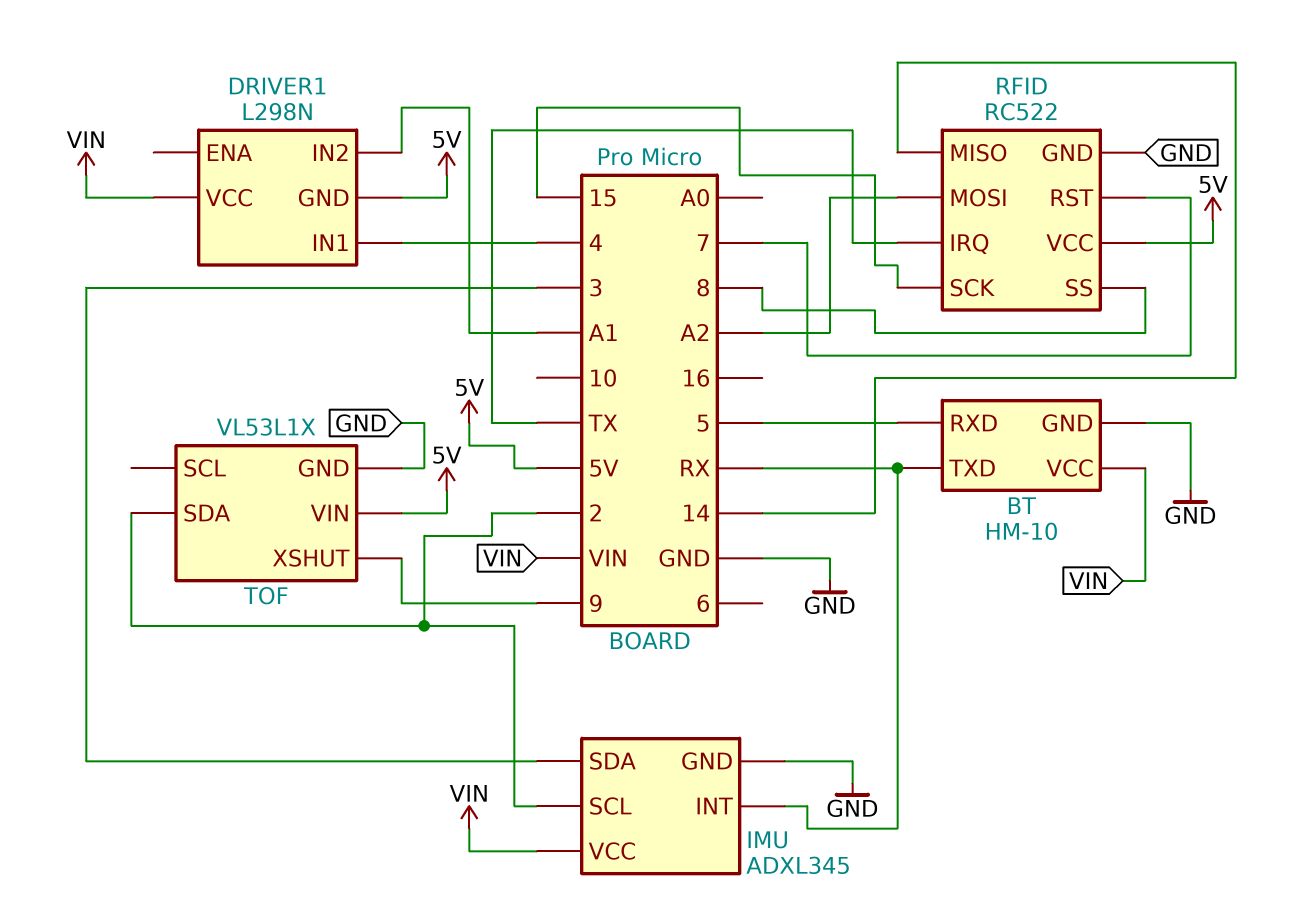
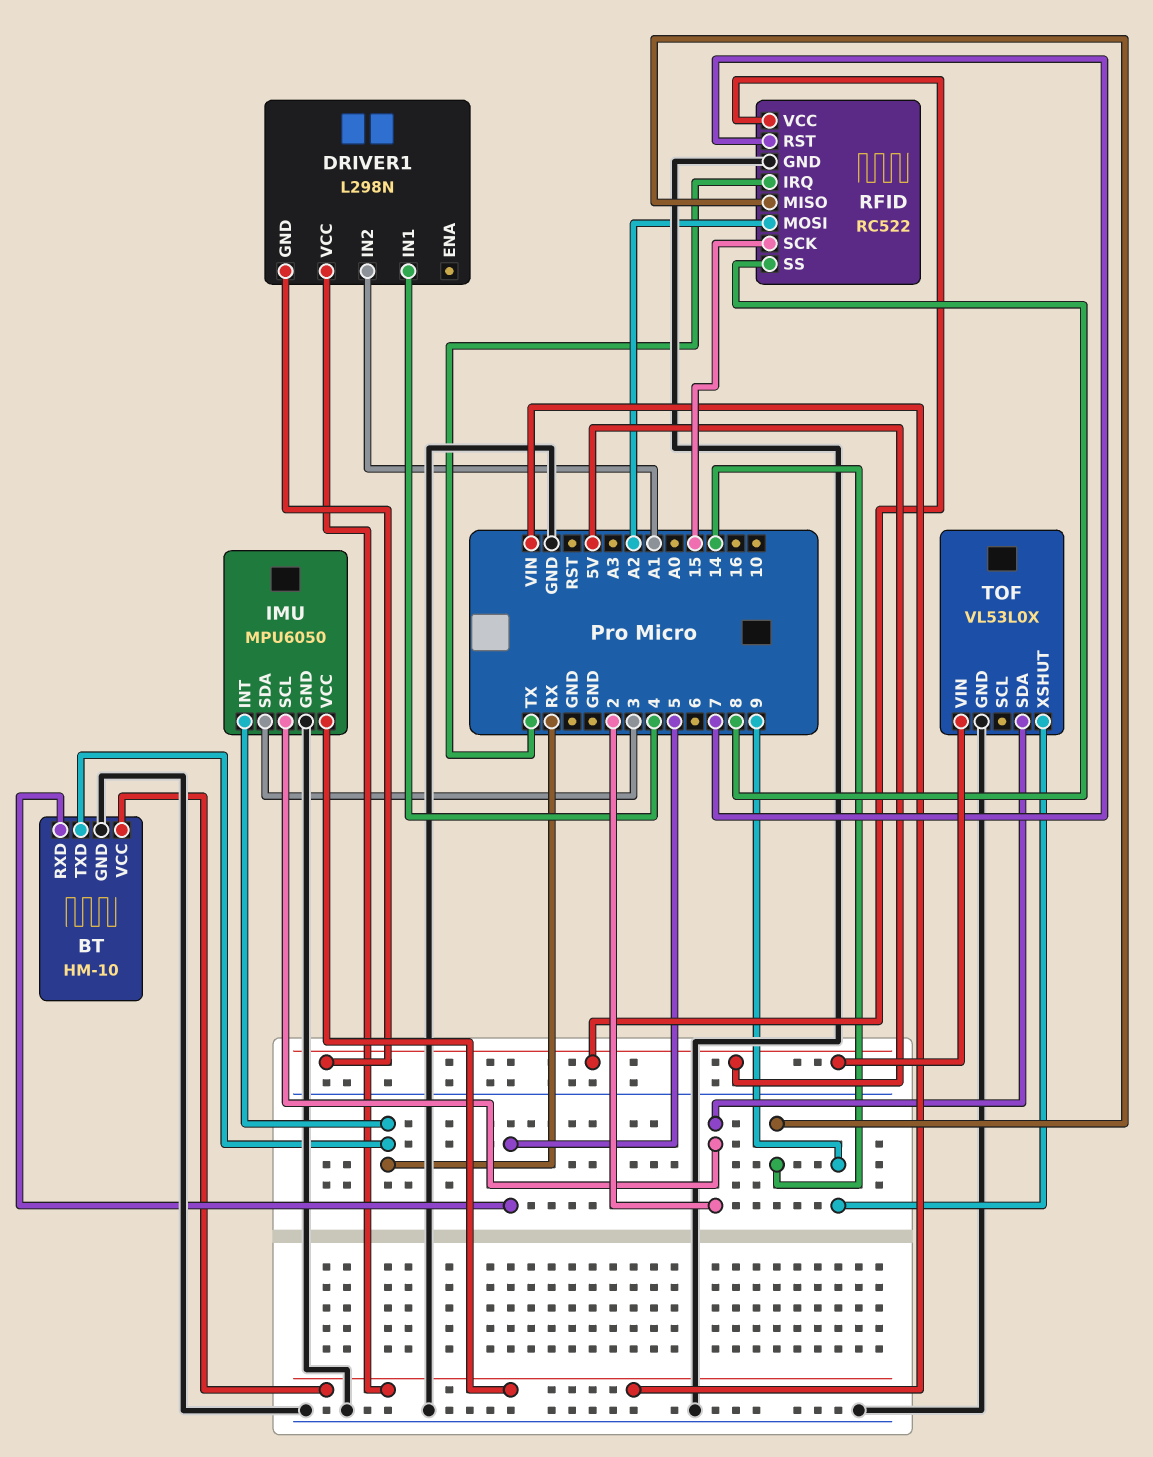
IMU: ADXL345 -> MPU6050
TOF: VL53L1X -> VL53L0X

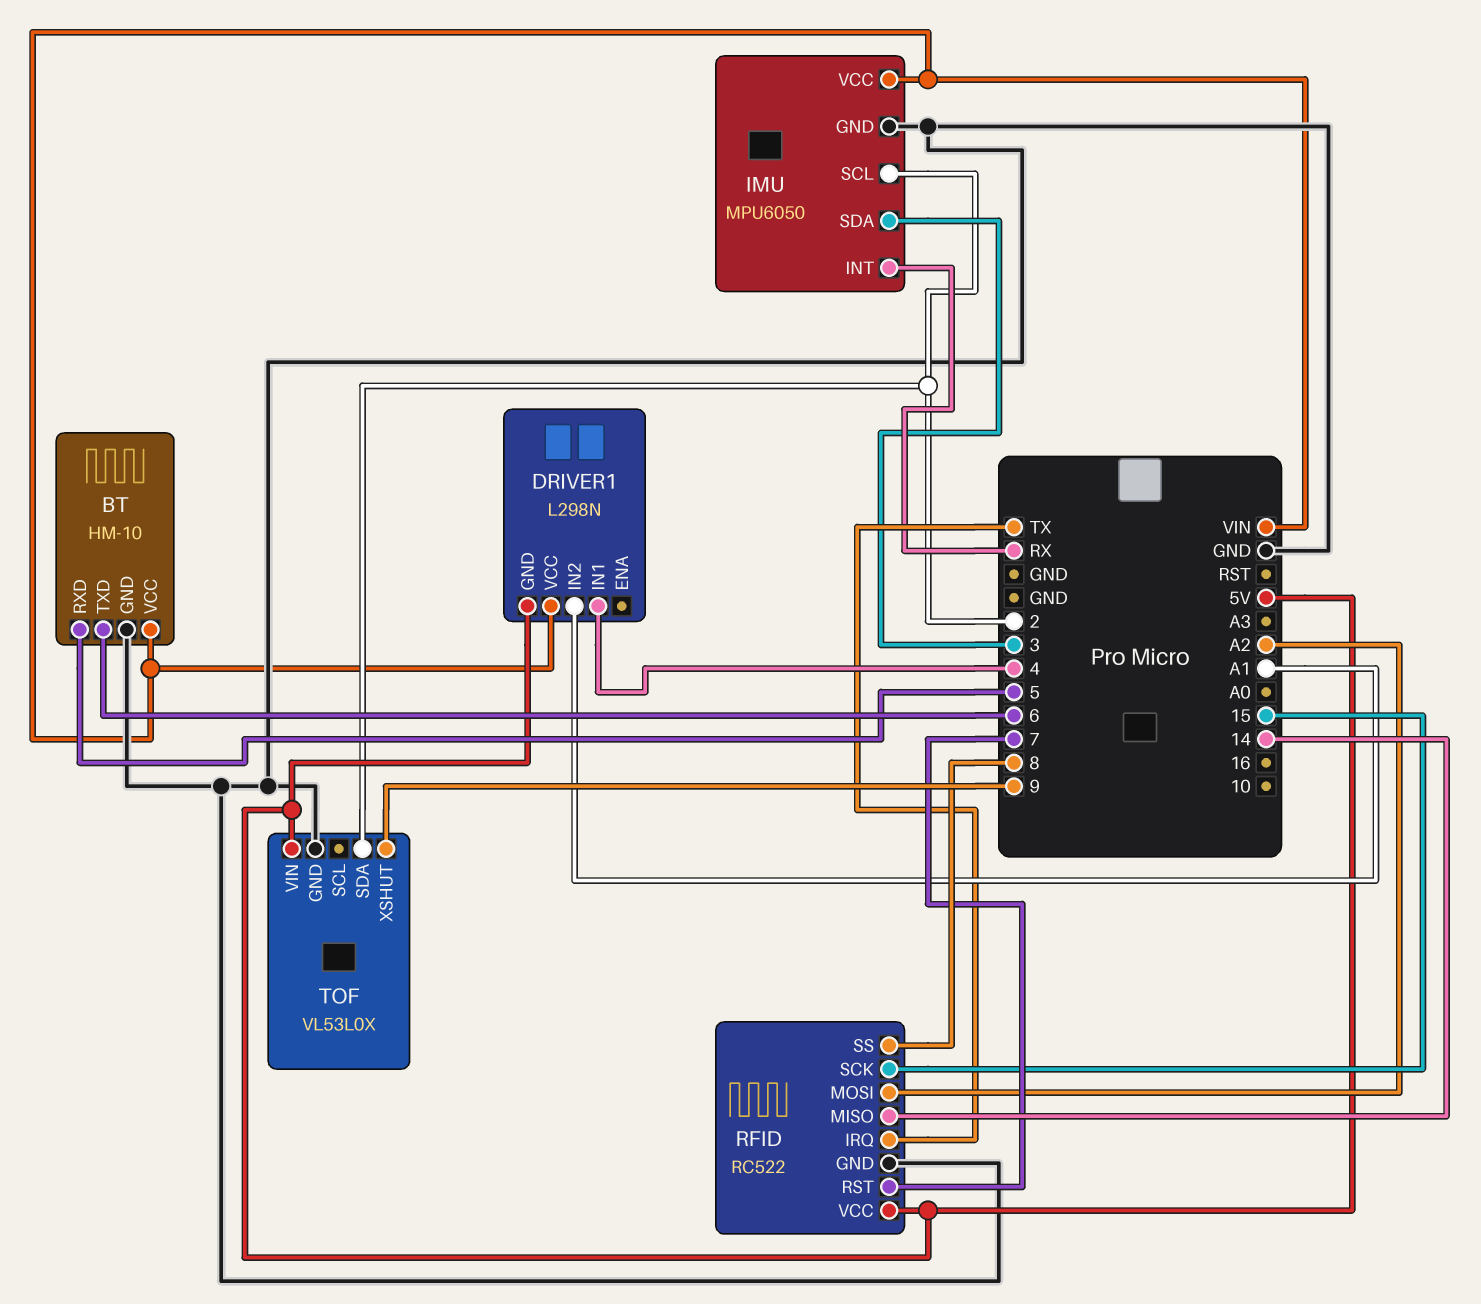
BT pin TXD: RX -> 6

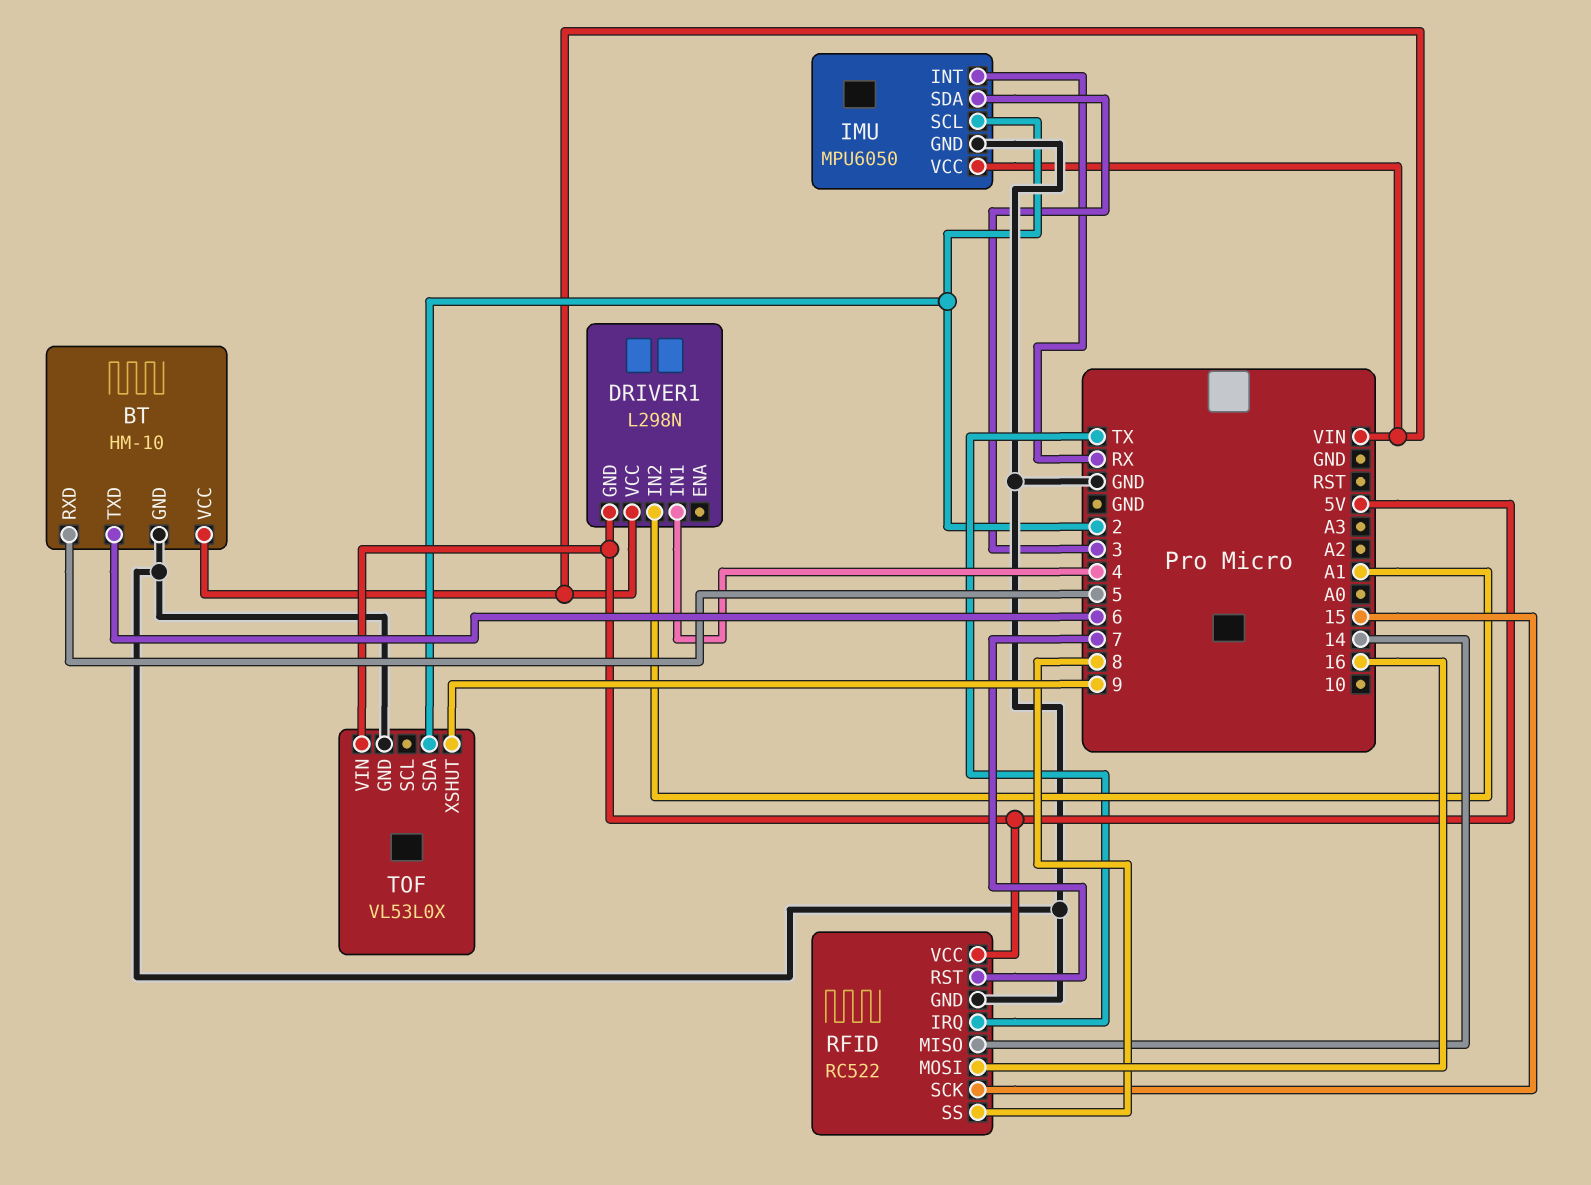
RFID pin MOSI: A2 -> 16

